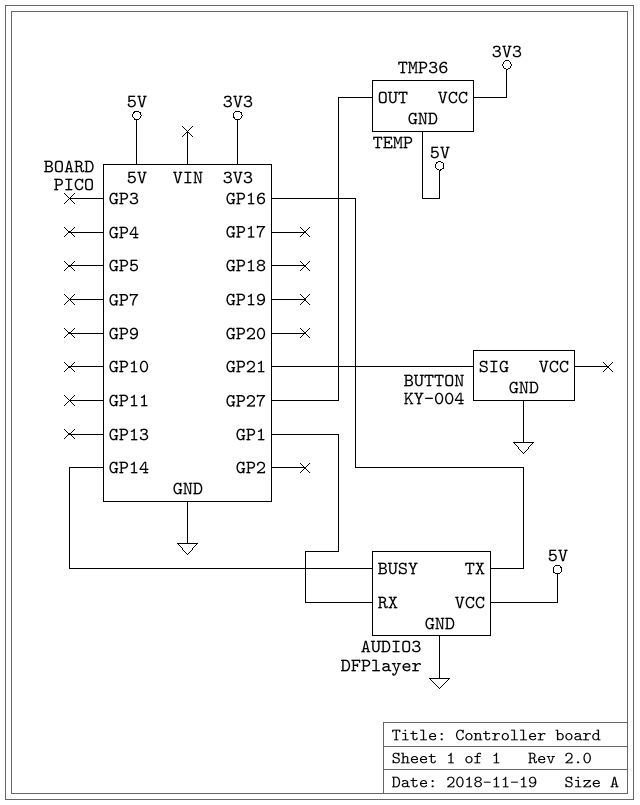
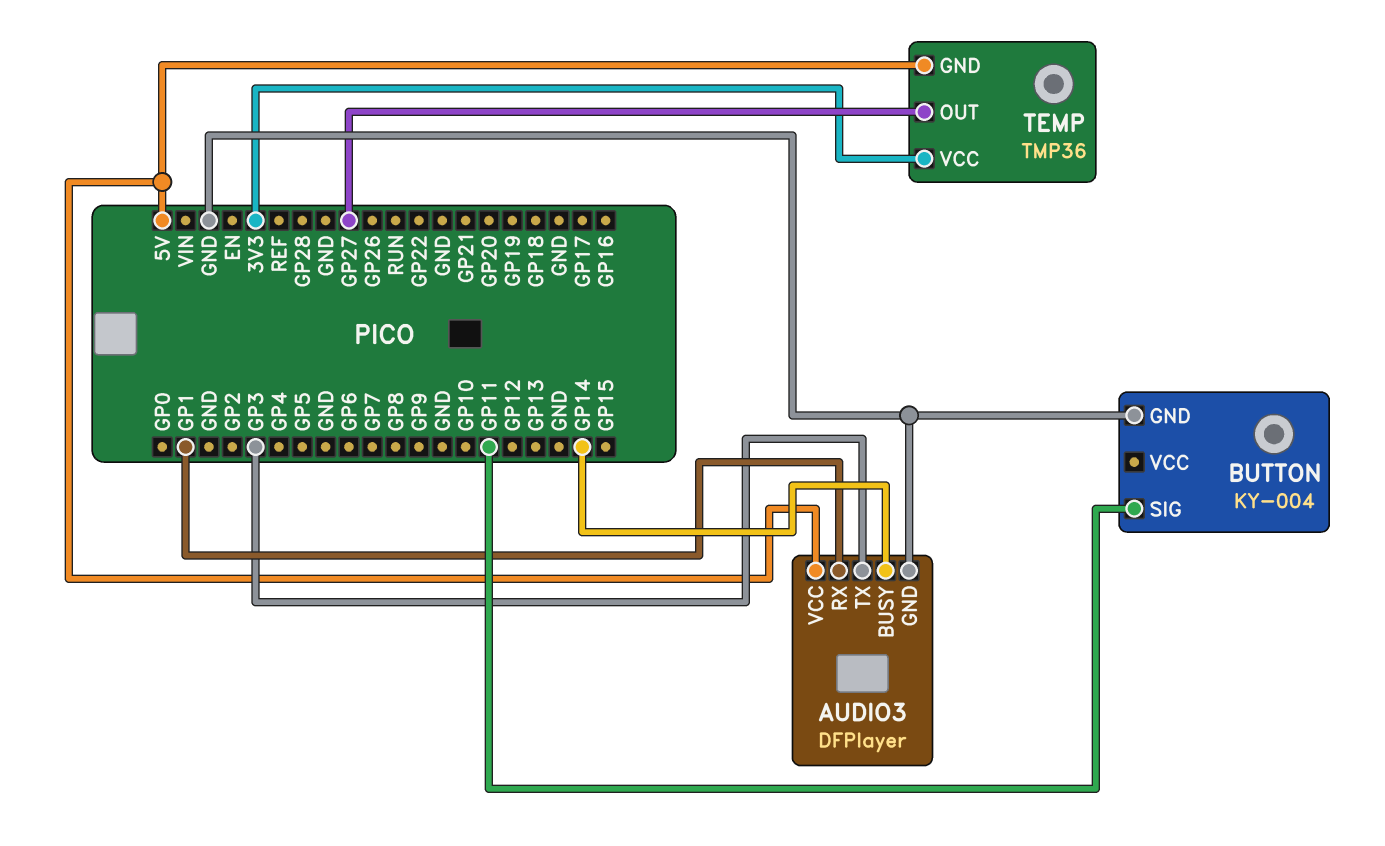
AUDIO3 pin TX: GP16 -> GP3
BUTTON pin SIG: GP21 -> GP11

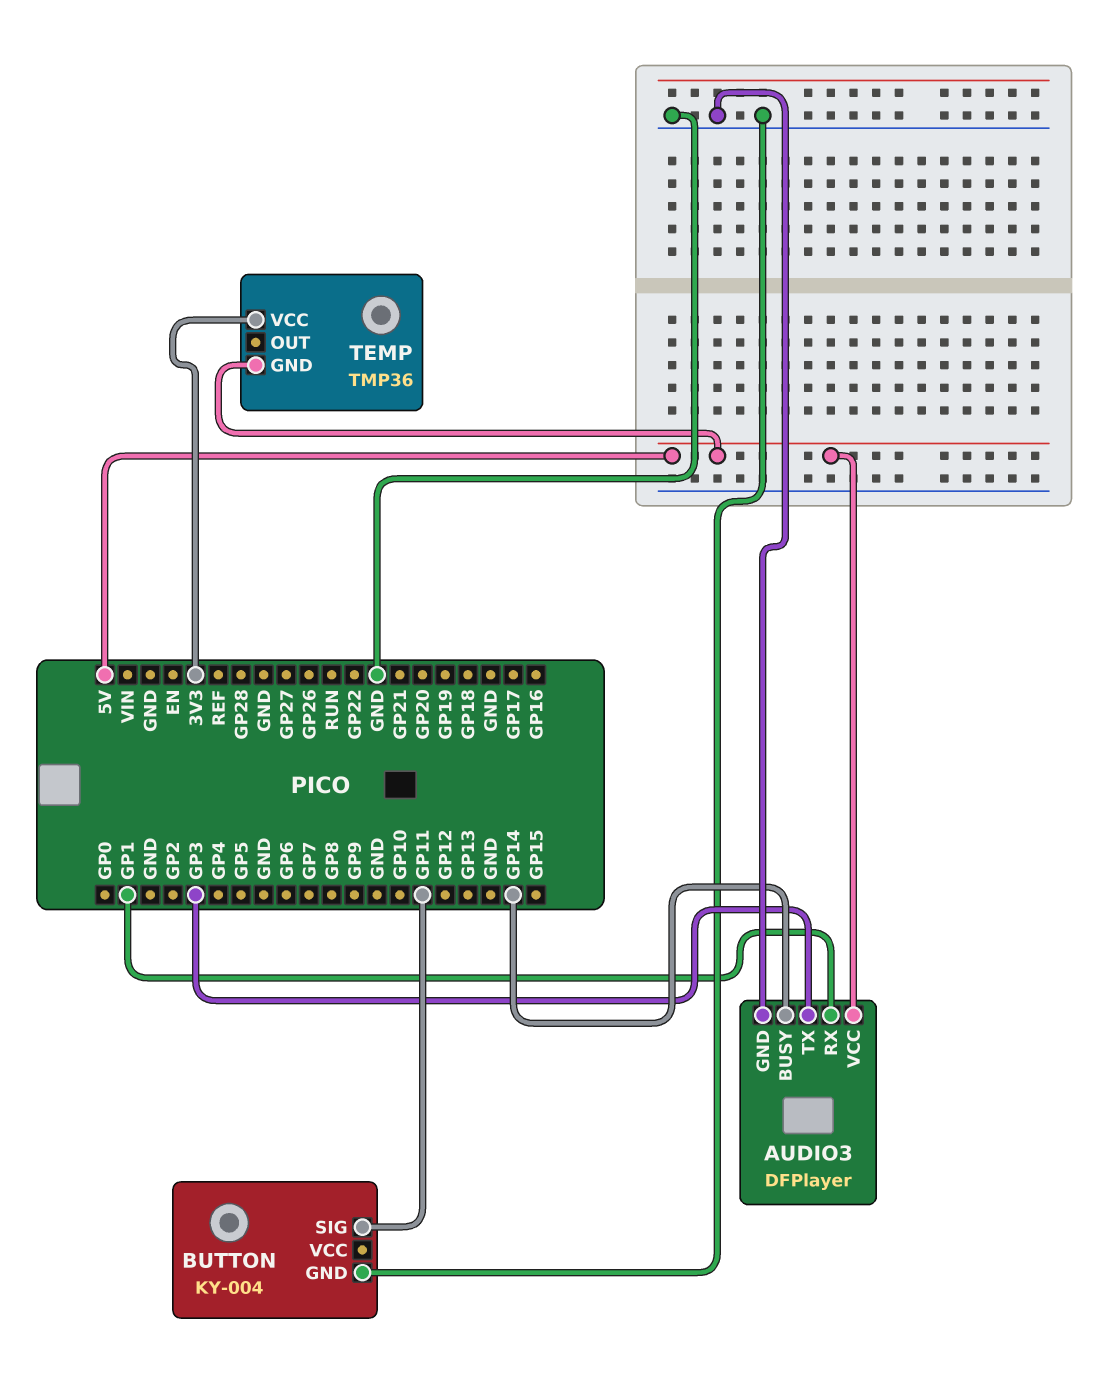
TEMP pin OUT: GP27 -> none

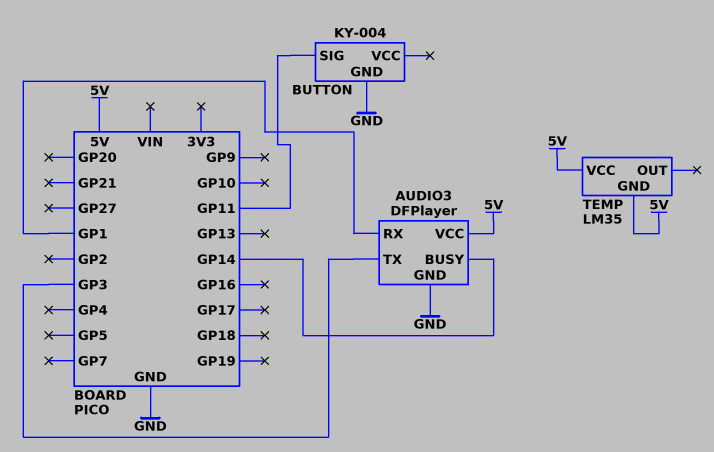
TEMP: TMP36 -> LM35
TEMP pin VCC: 3V3 -> 5V

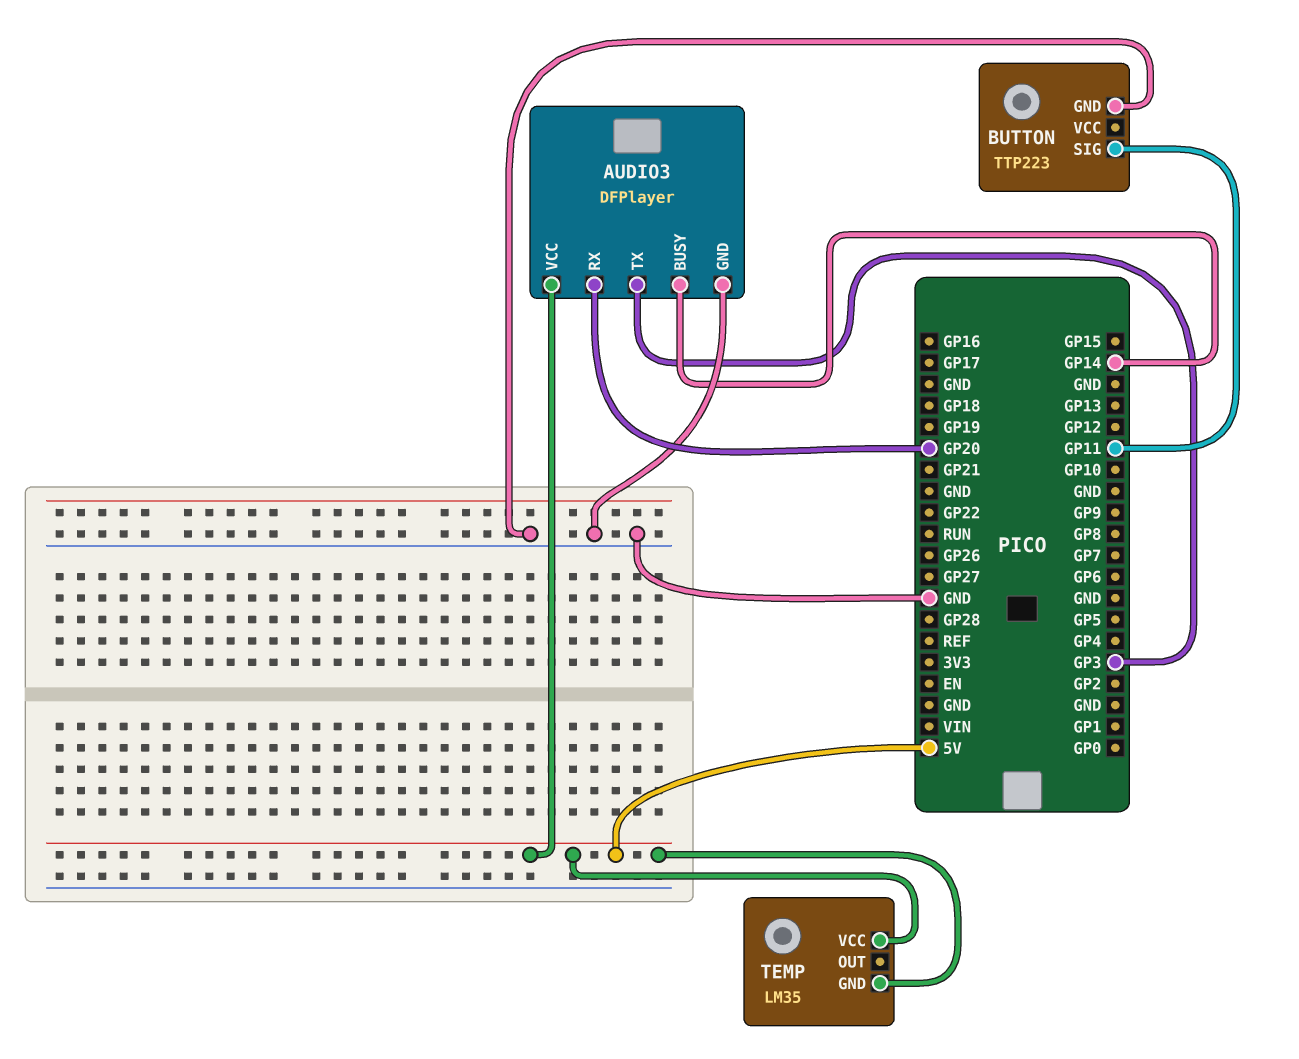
AUDIO3 pin RX: GP1 -> GP20
BUTTON: KY-004 -> TTP223

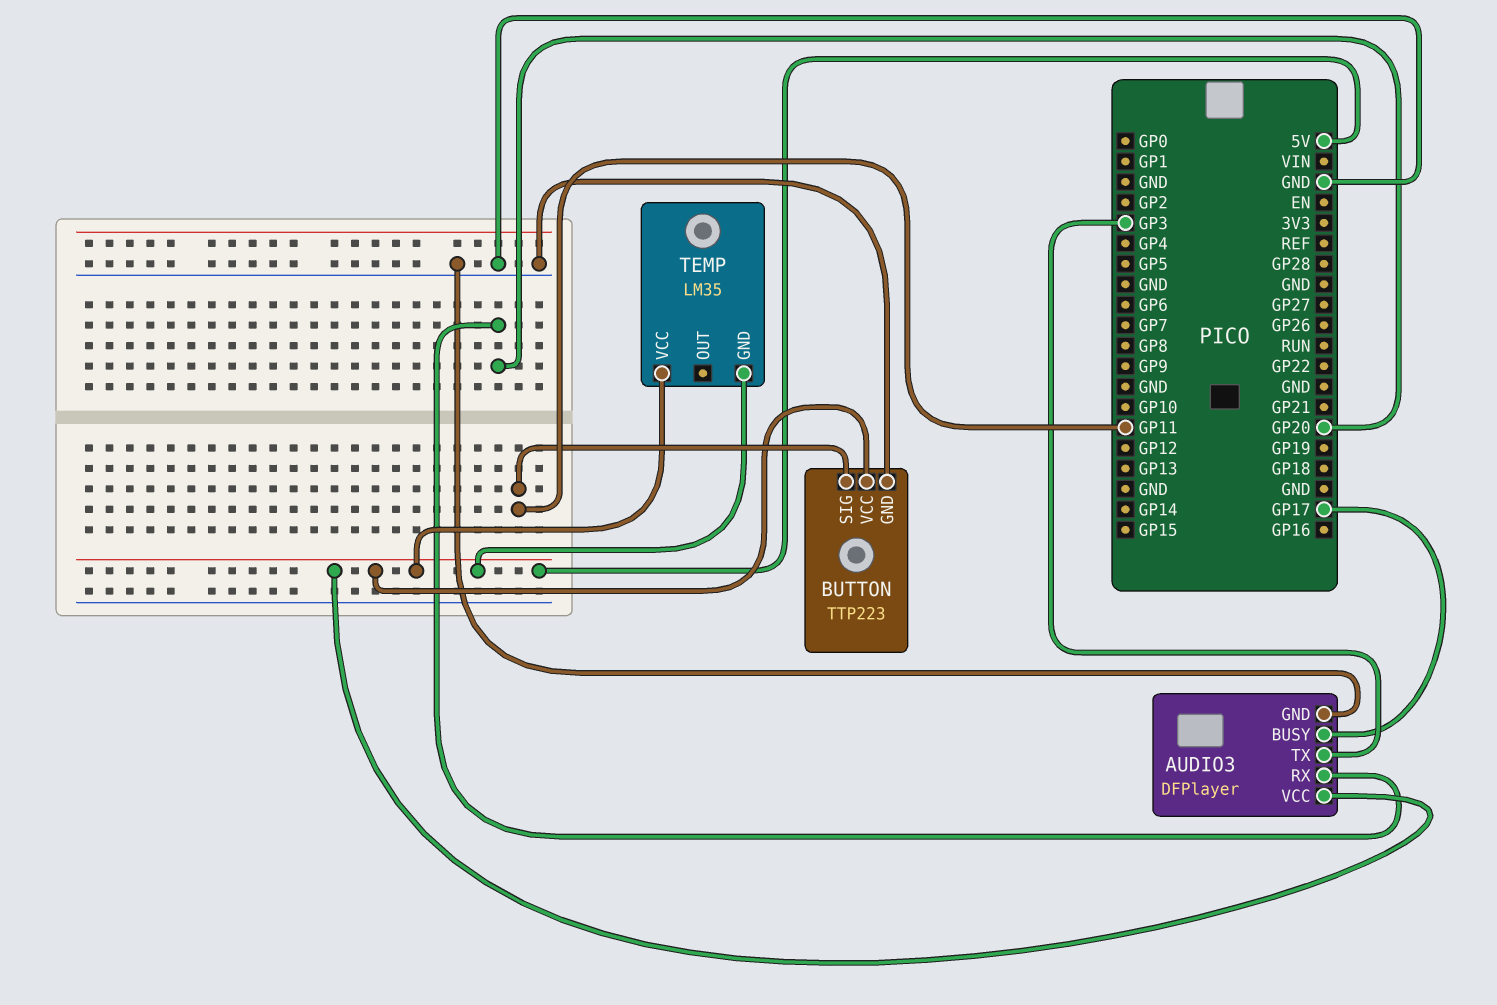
AUDIO3 pin BUSY: GP14 -> GP17
BUTTON pin VCC: none -> 5V

